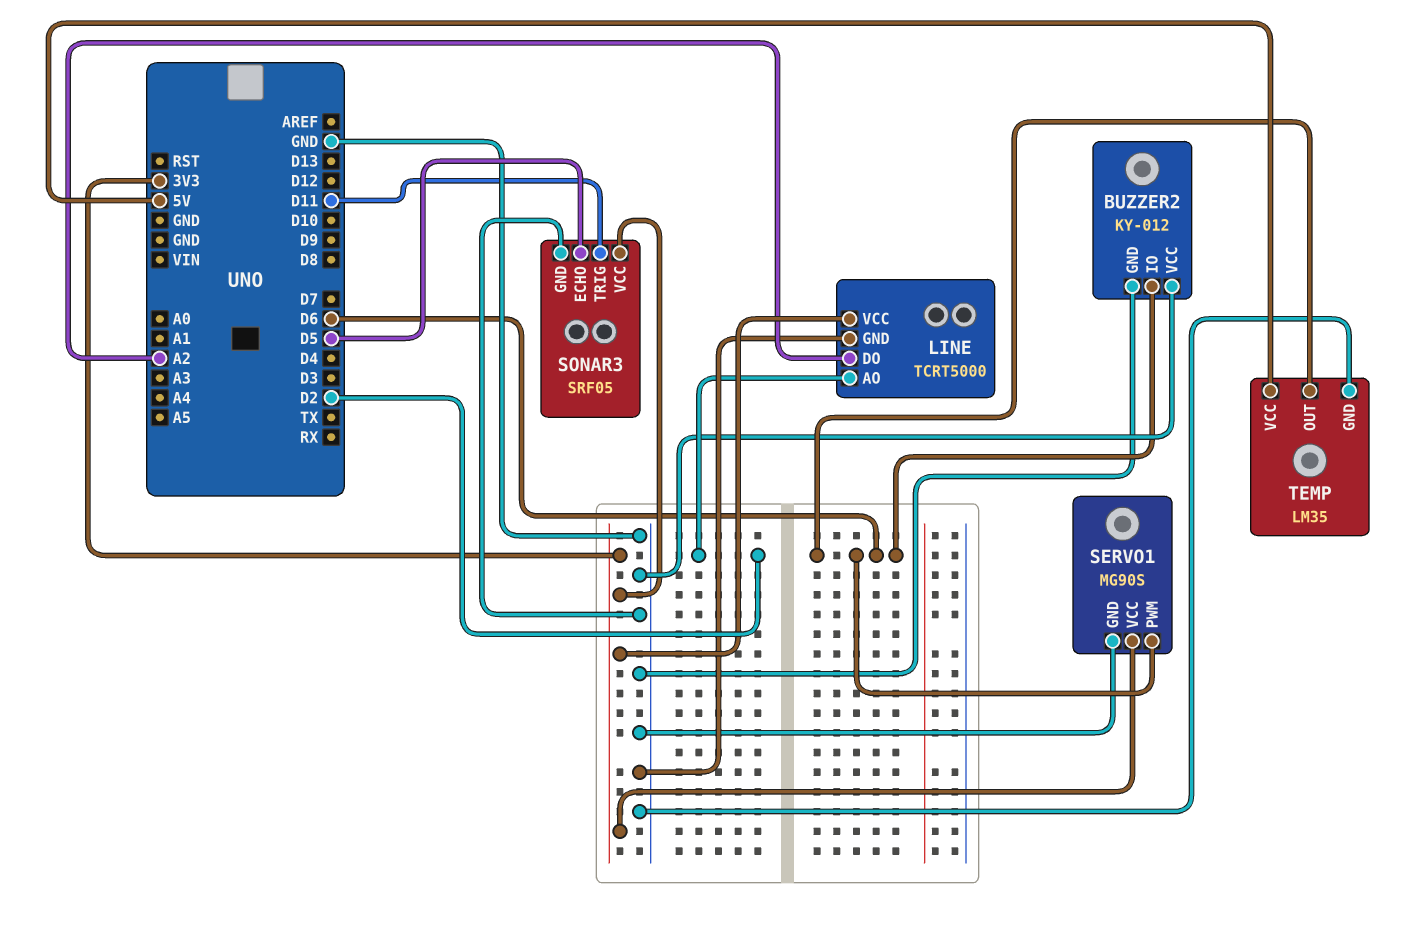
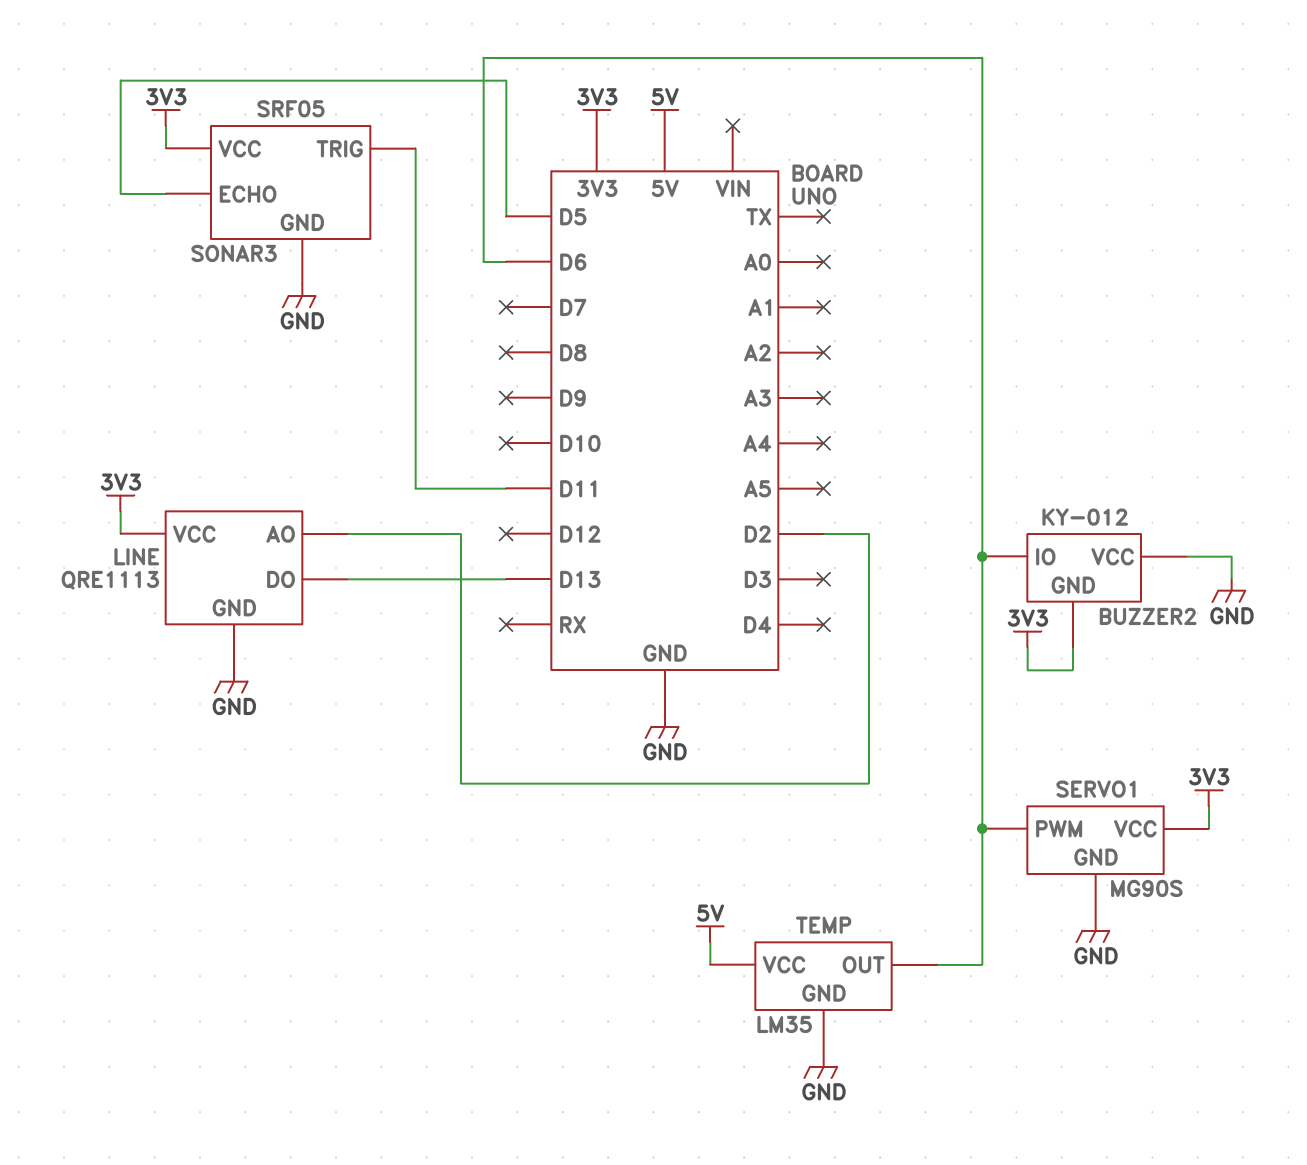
BUZZER2 pin GND: GND -> 3V3
LINE: TCRT5000 -> QRE1113
LINE pin DO: A2 -> D13

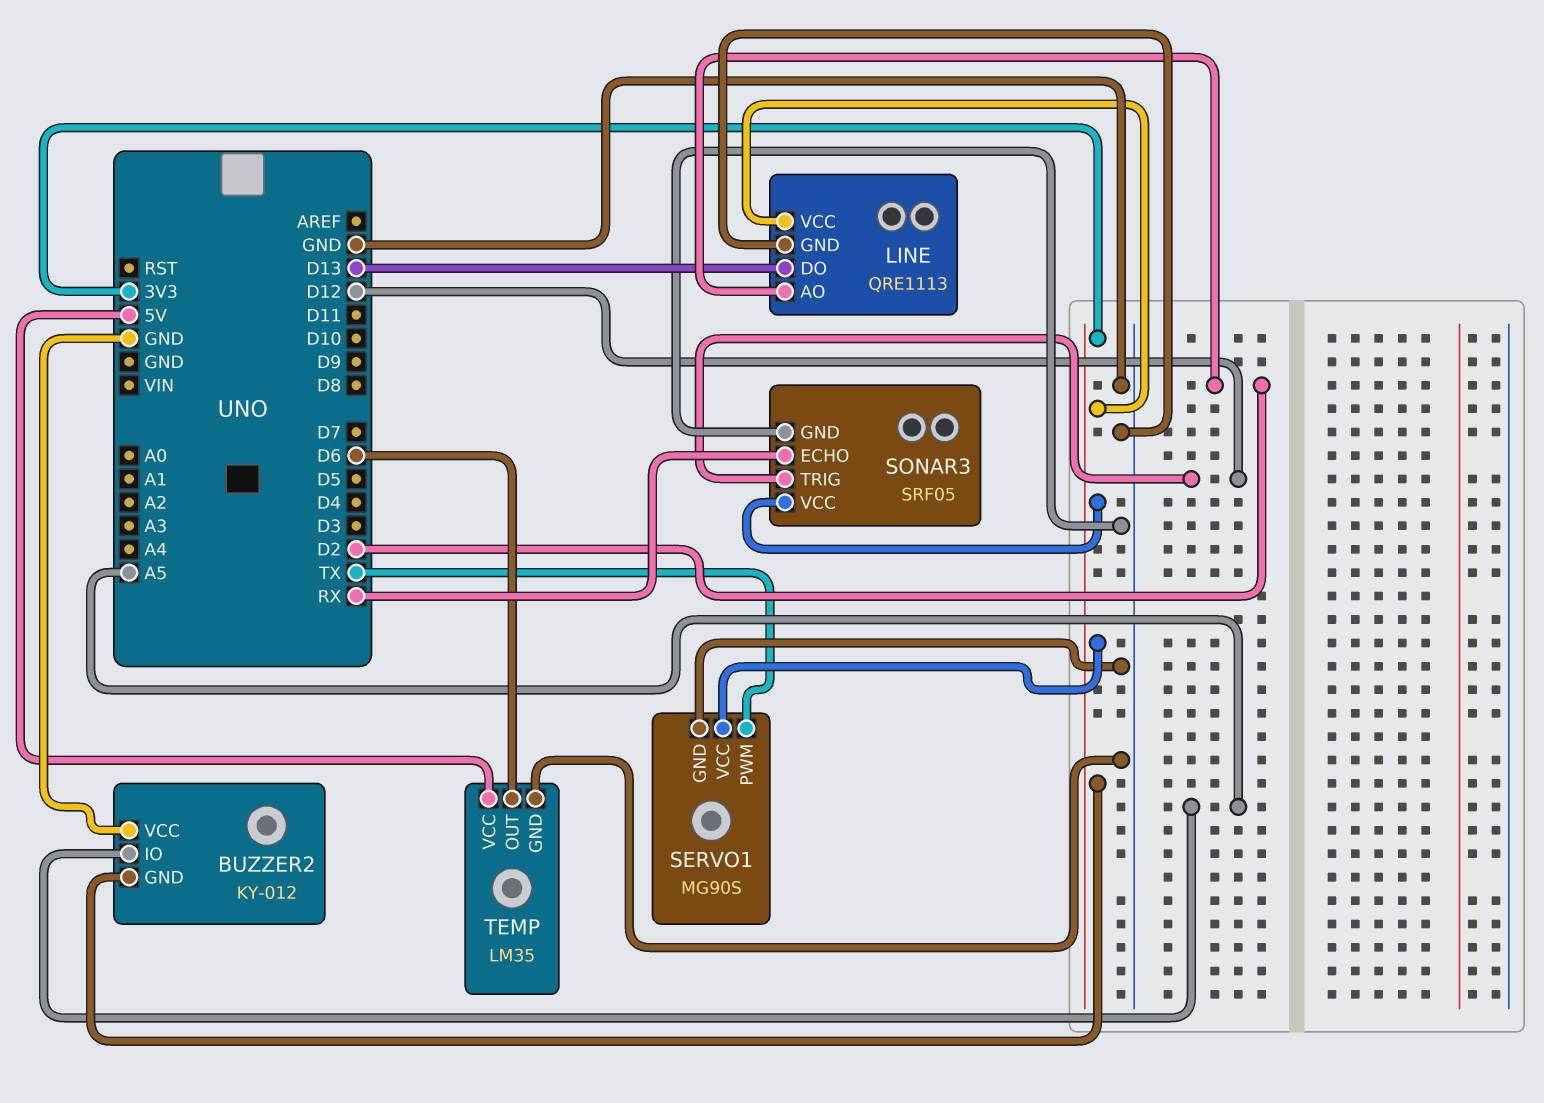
BUZZER2 pin IO: D6 -> A5
SERVO1 pin PWM: D6 -> TX
SONAR3 pin ECHO: D5 -> RX
SONAR3 pin TRIG: D11 -> D12

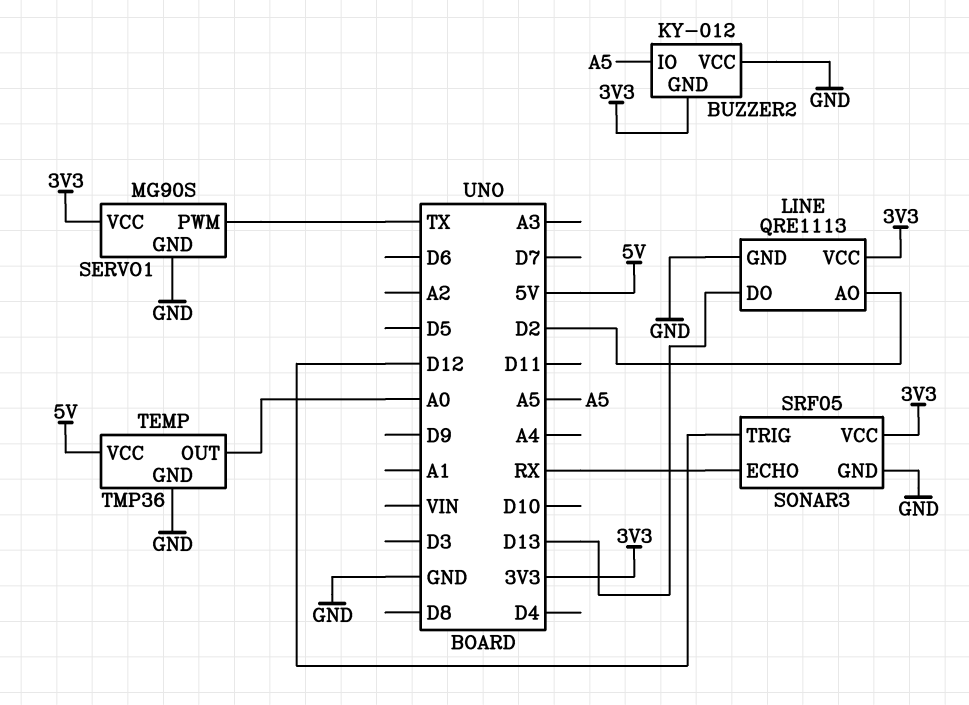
TEMP: LM35 -> TMP36
TEMP pin OUT: D6 -> A0

